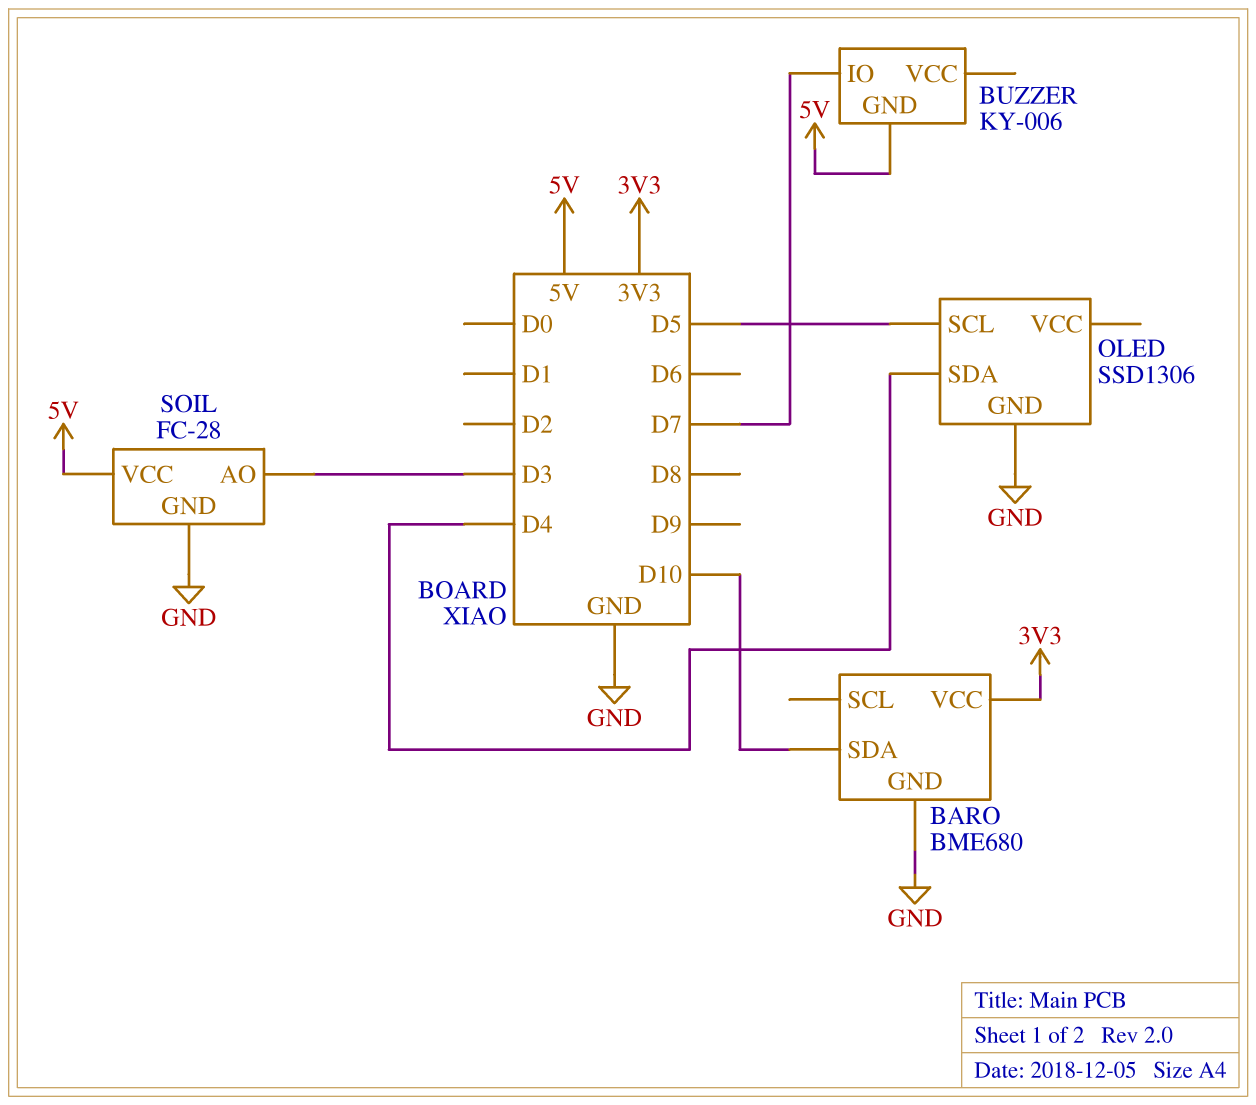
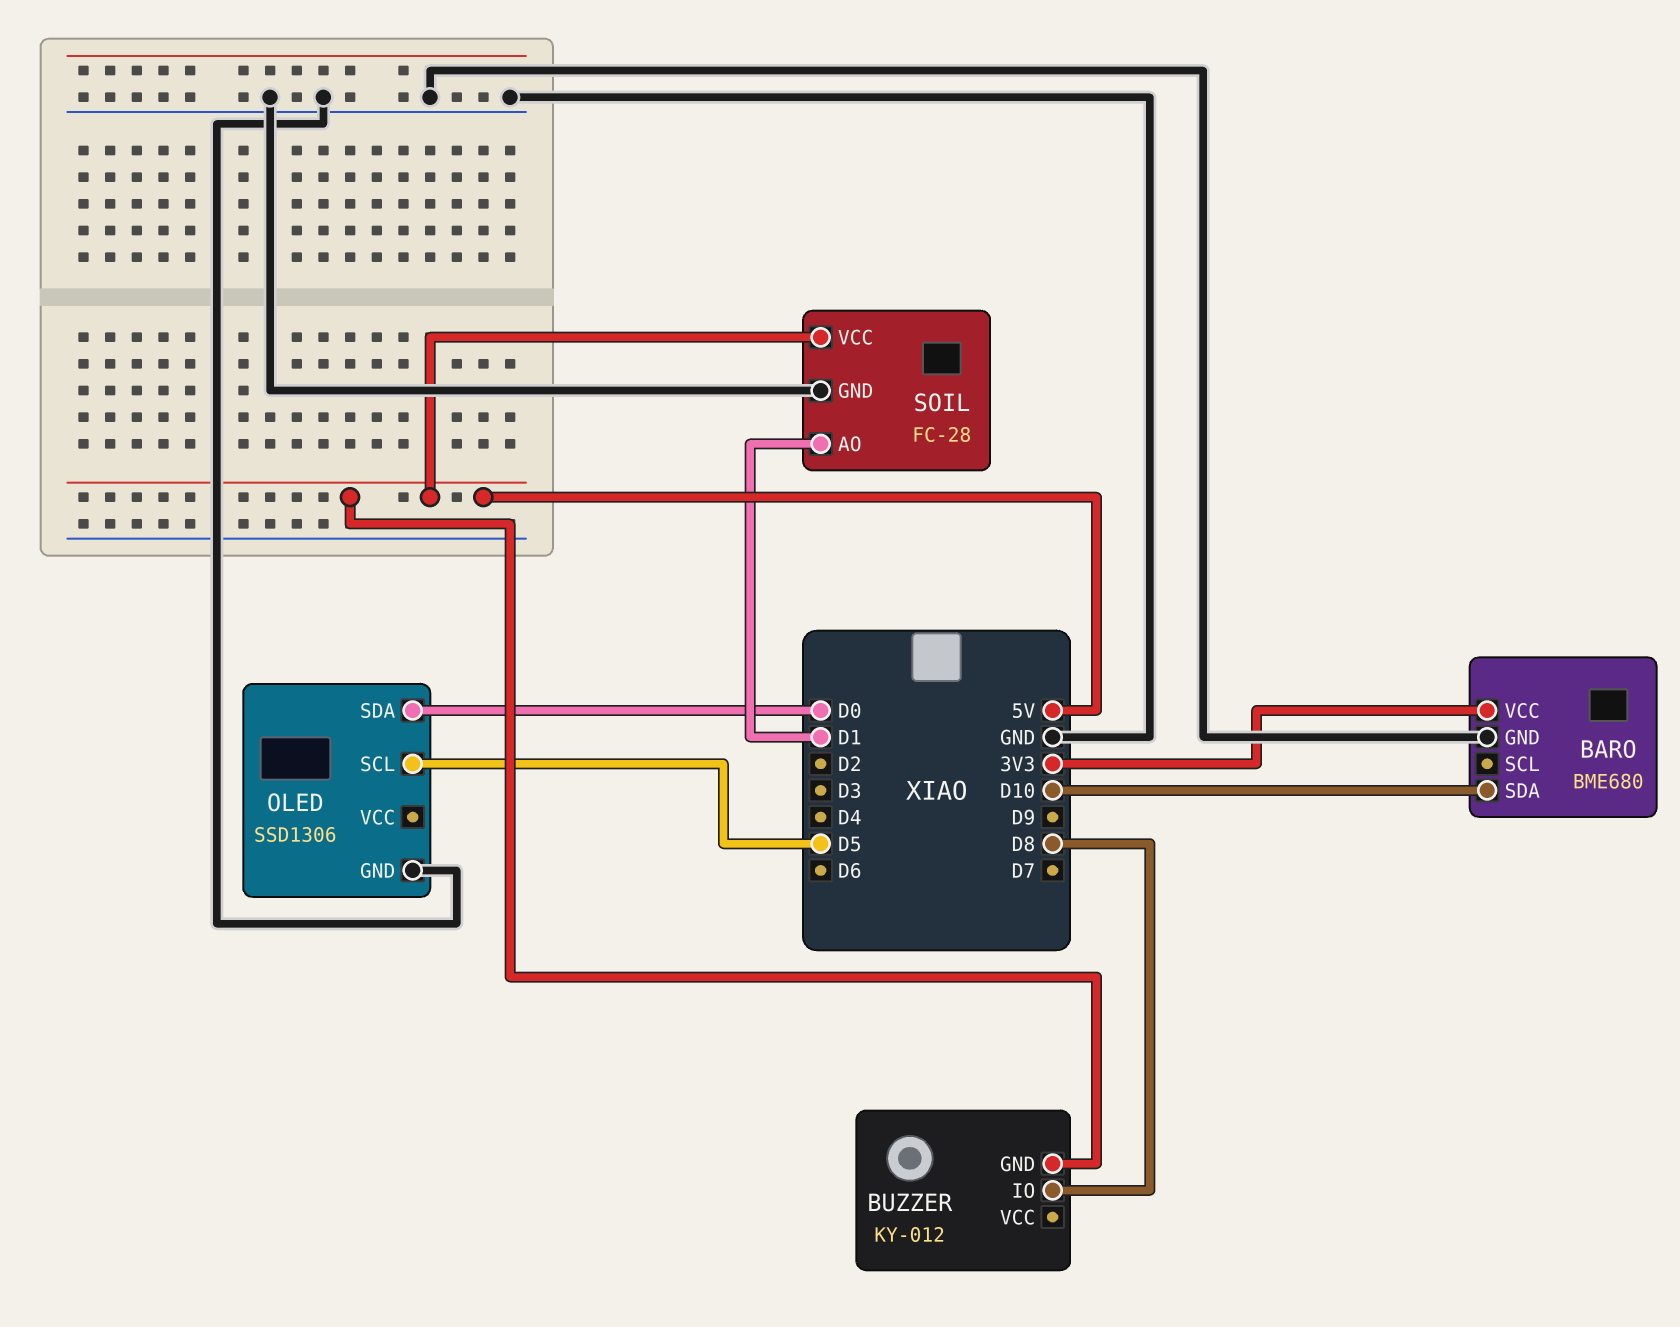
BUZZER: KY-006 -> KY-012
BUZZER pin IO: D7 -> D8
OLED pin SDA: D4 -> D0
SOIL pin AO: D3 -> D1

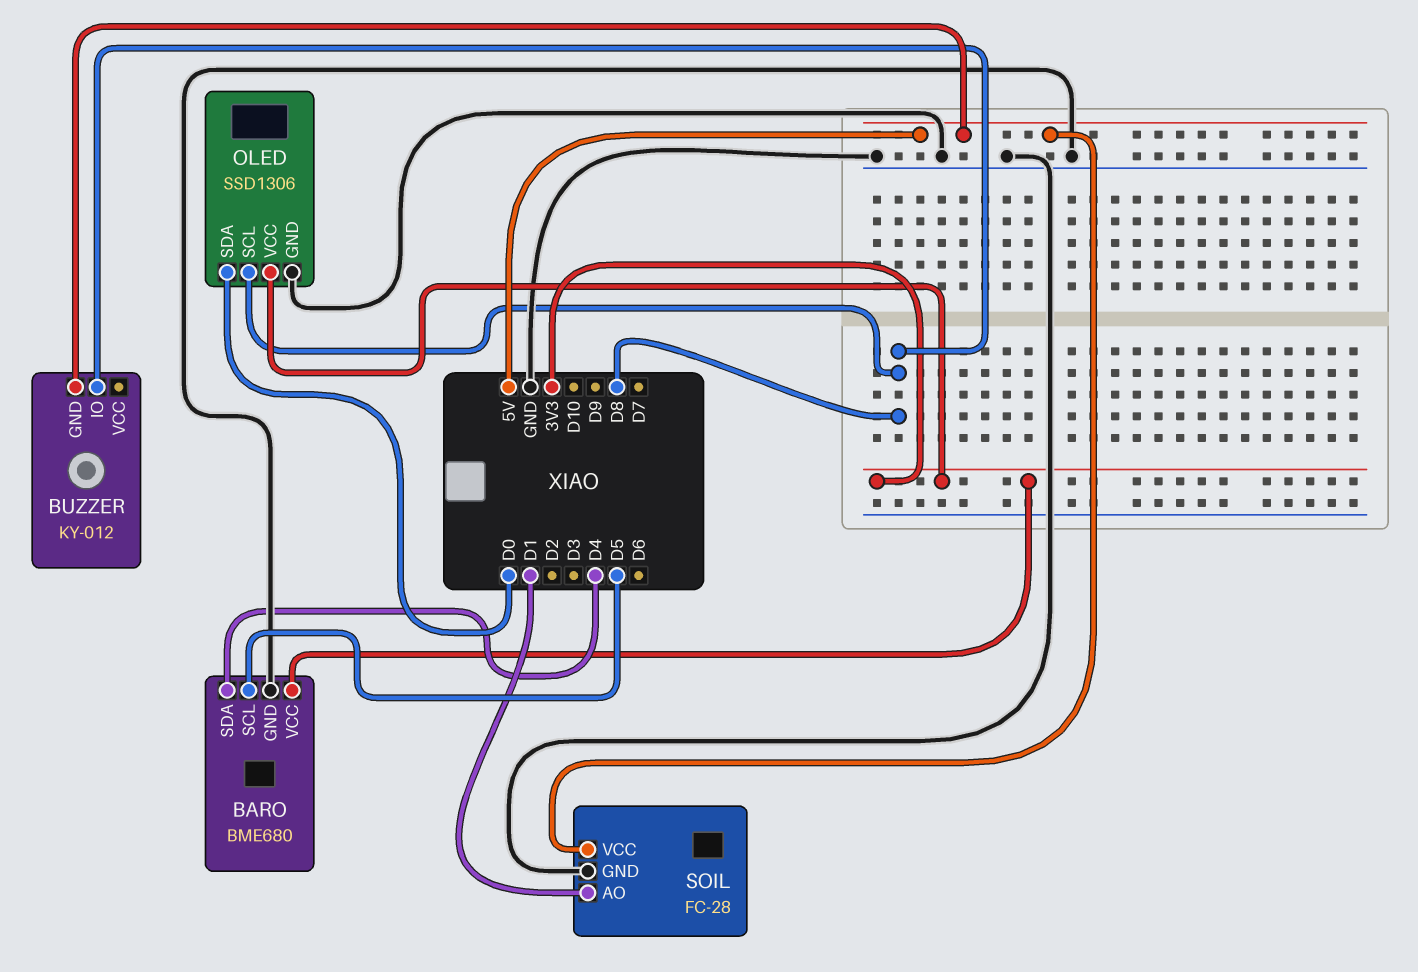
BARO pin SCL: none -> D5
BARO pin SDA: D10 -> D4
OLED pin SCL: D5 -> D8
OLED pin VCC: none -> 3V3

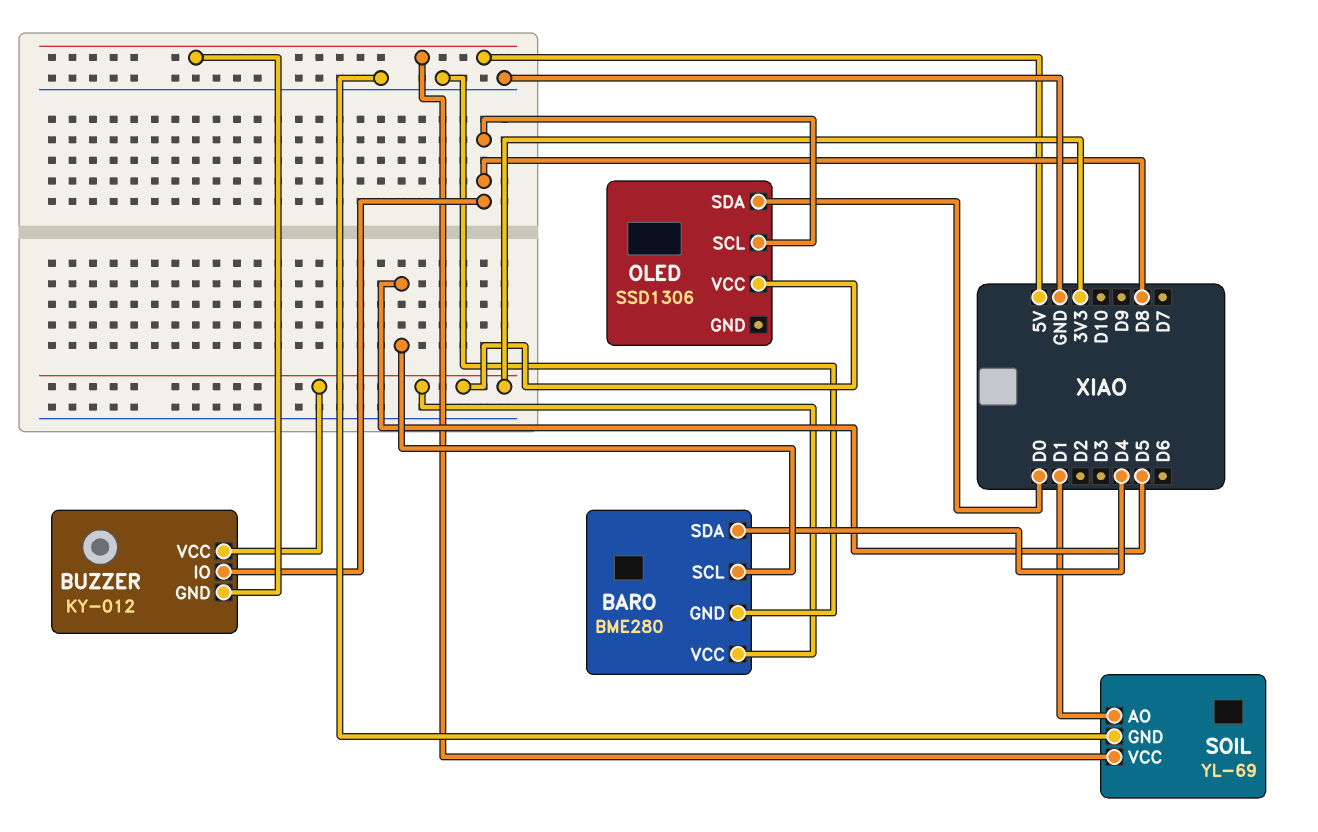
BARO: BME680 -> BME280
BUZZER pin VCC: none -> 3V3
OLED pin GND: GND -> none
SOIL: FC-28 -> YL-69

